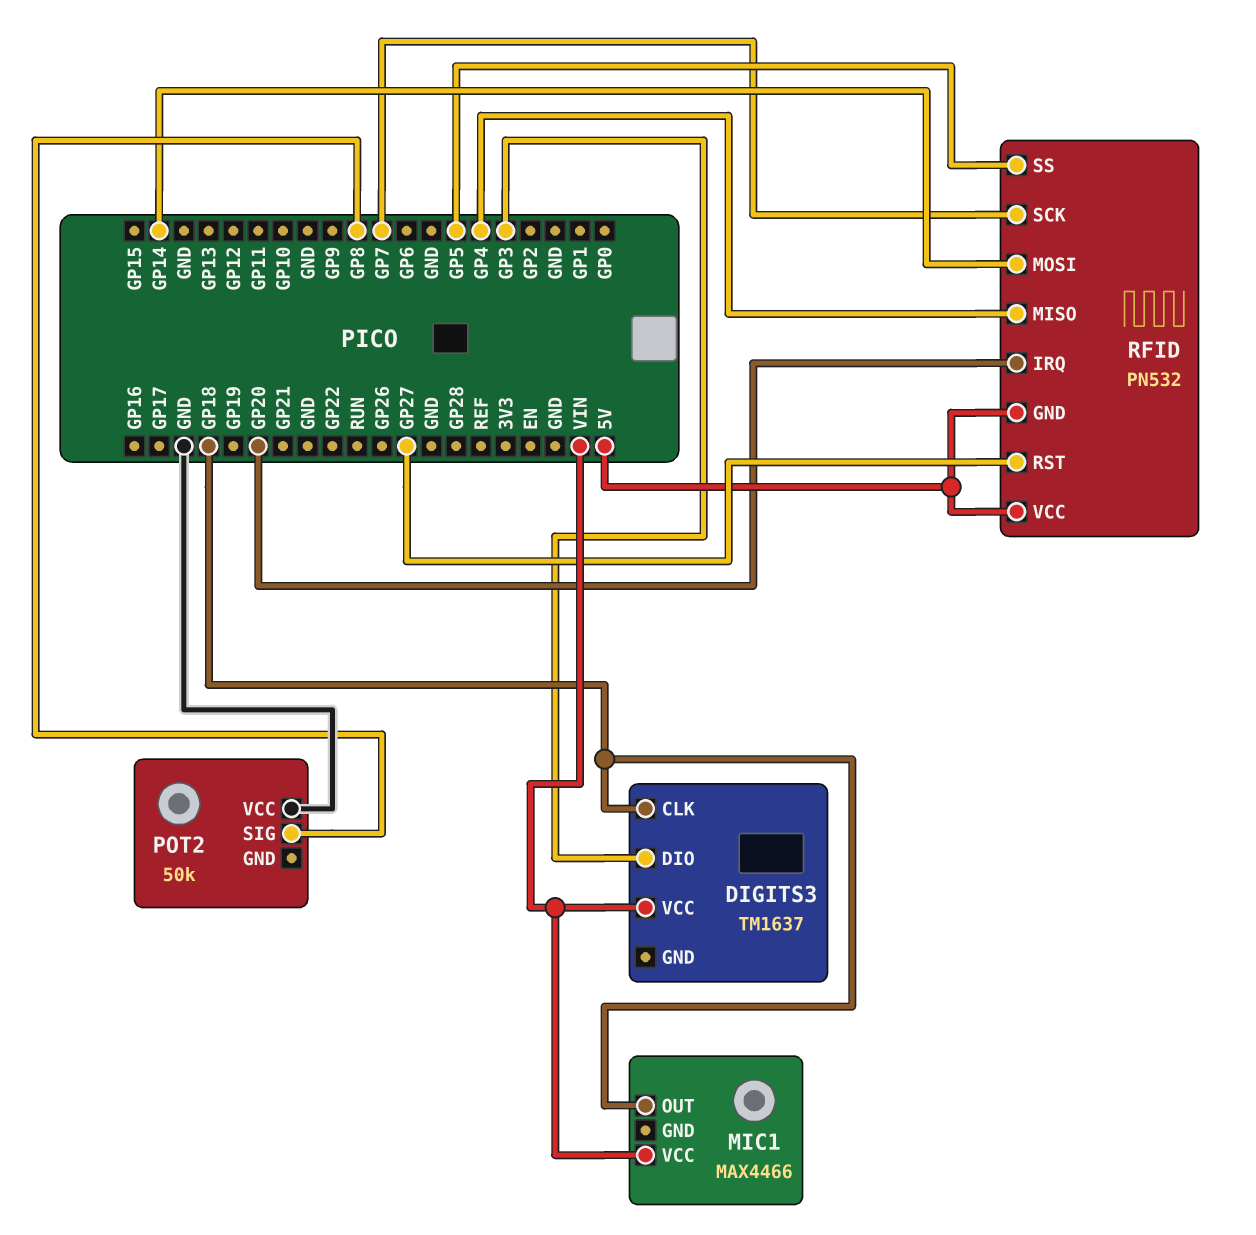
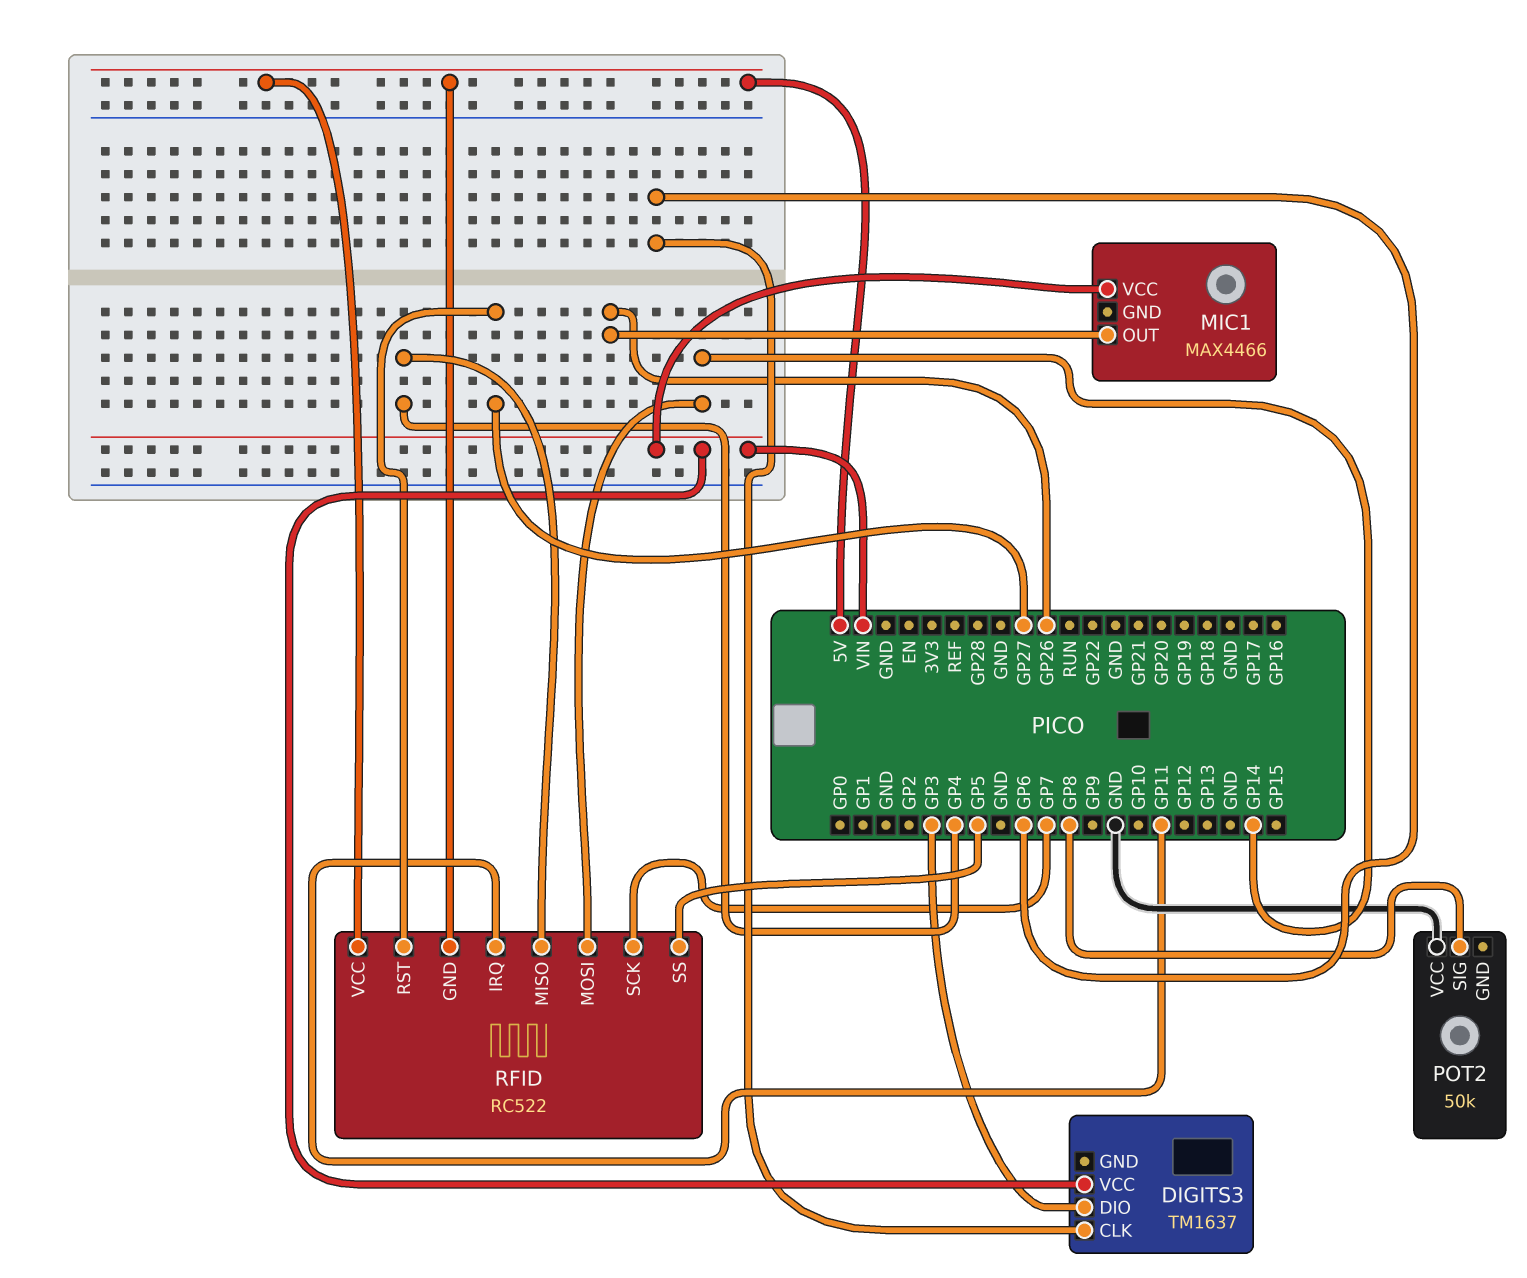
DIGITS3 pin CLK: GP18 -> GP6
MIC1 pin OUT: GP18 -> GP26
RFID: PN532 -> RC522
RFID pin IRQ: GP20 -> GP11

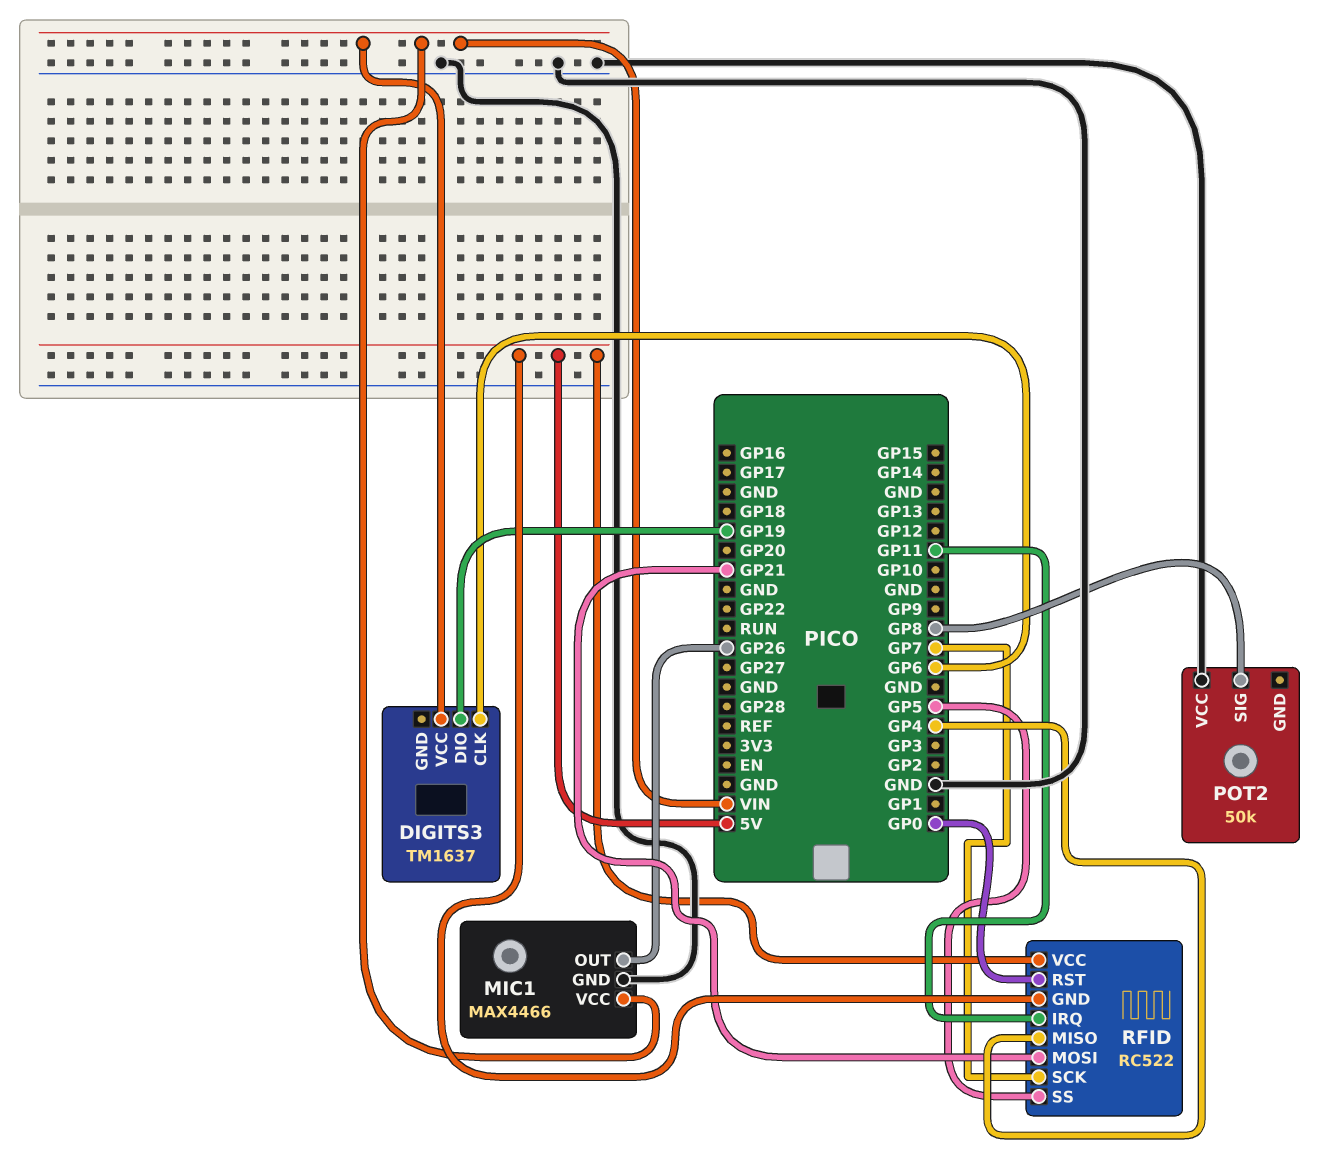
DIGITS3 pin DIO: GP3 -> GP19
MIC1 pin GND: none -> GND
RFID pin MOSI: GP14 -> GP21
RFID pin RST: GP27 -> GP0

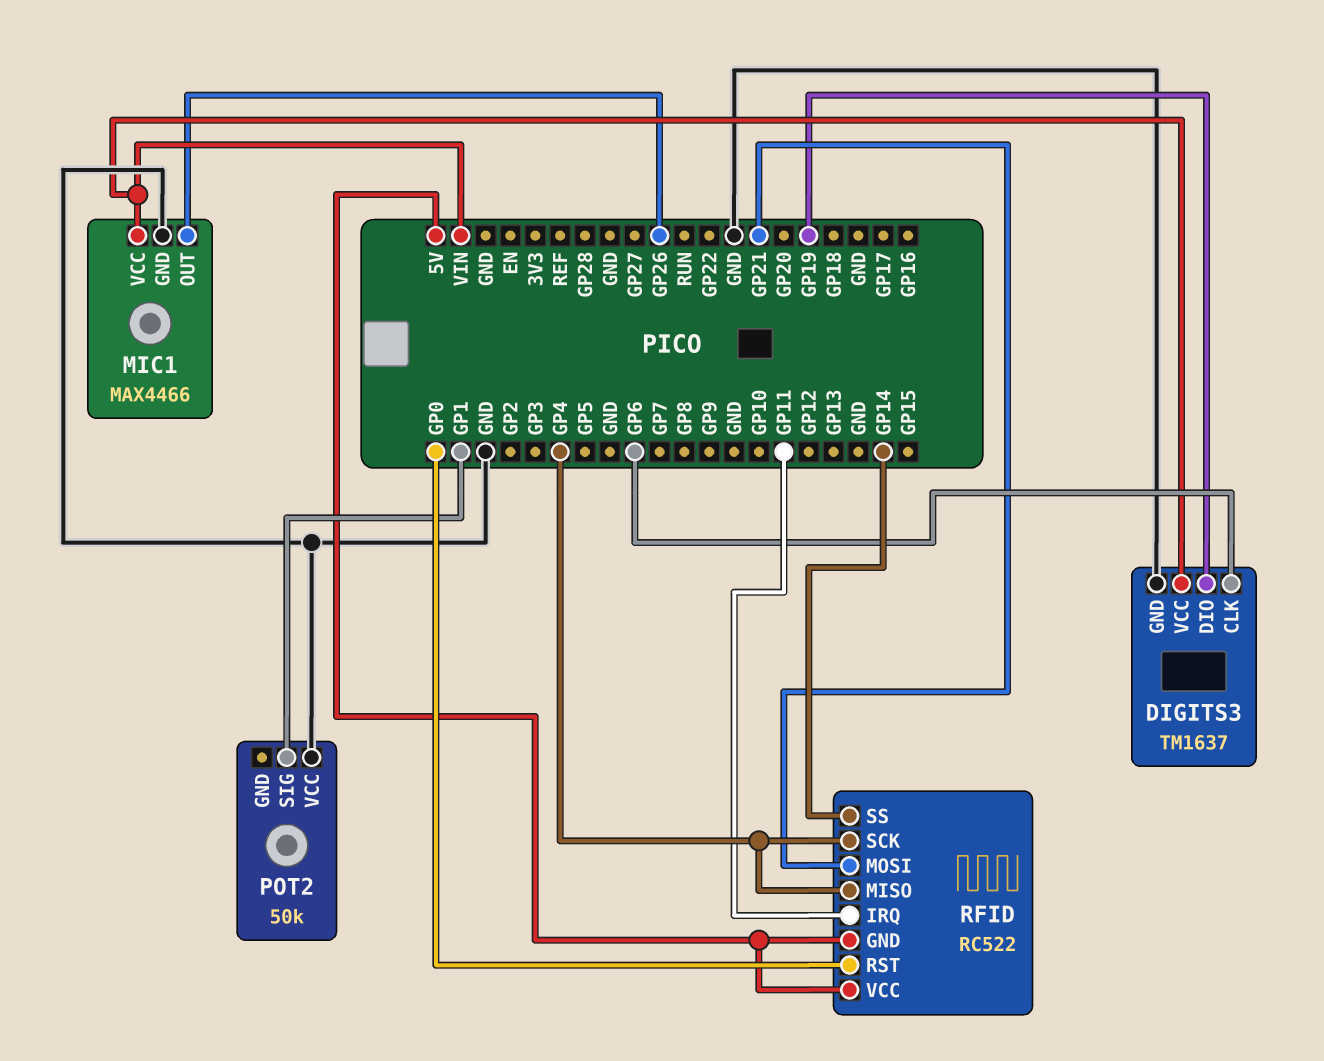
DIGITS3 pin GND: none -> GND
POT2 pin SIG: GP8 -> GP1
RFID pin SCK: GP7 -> GP4
RFID pin SS: GP5 -> GP14

